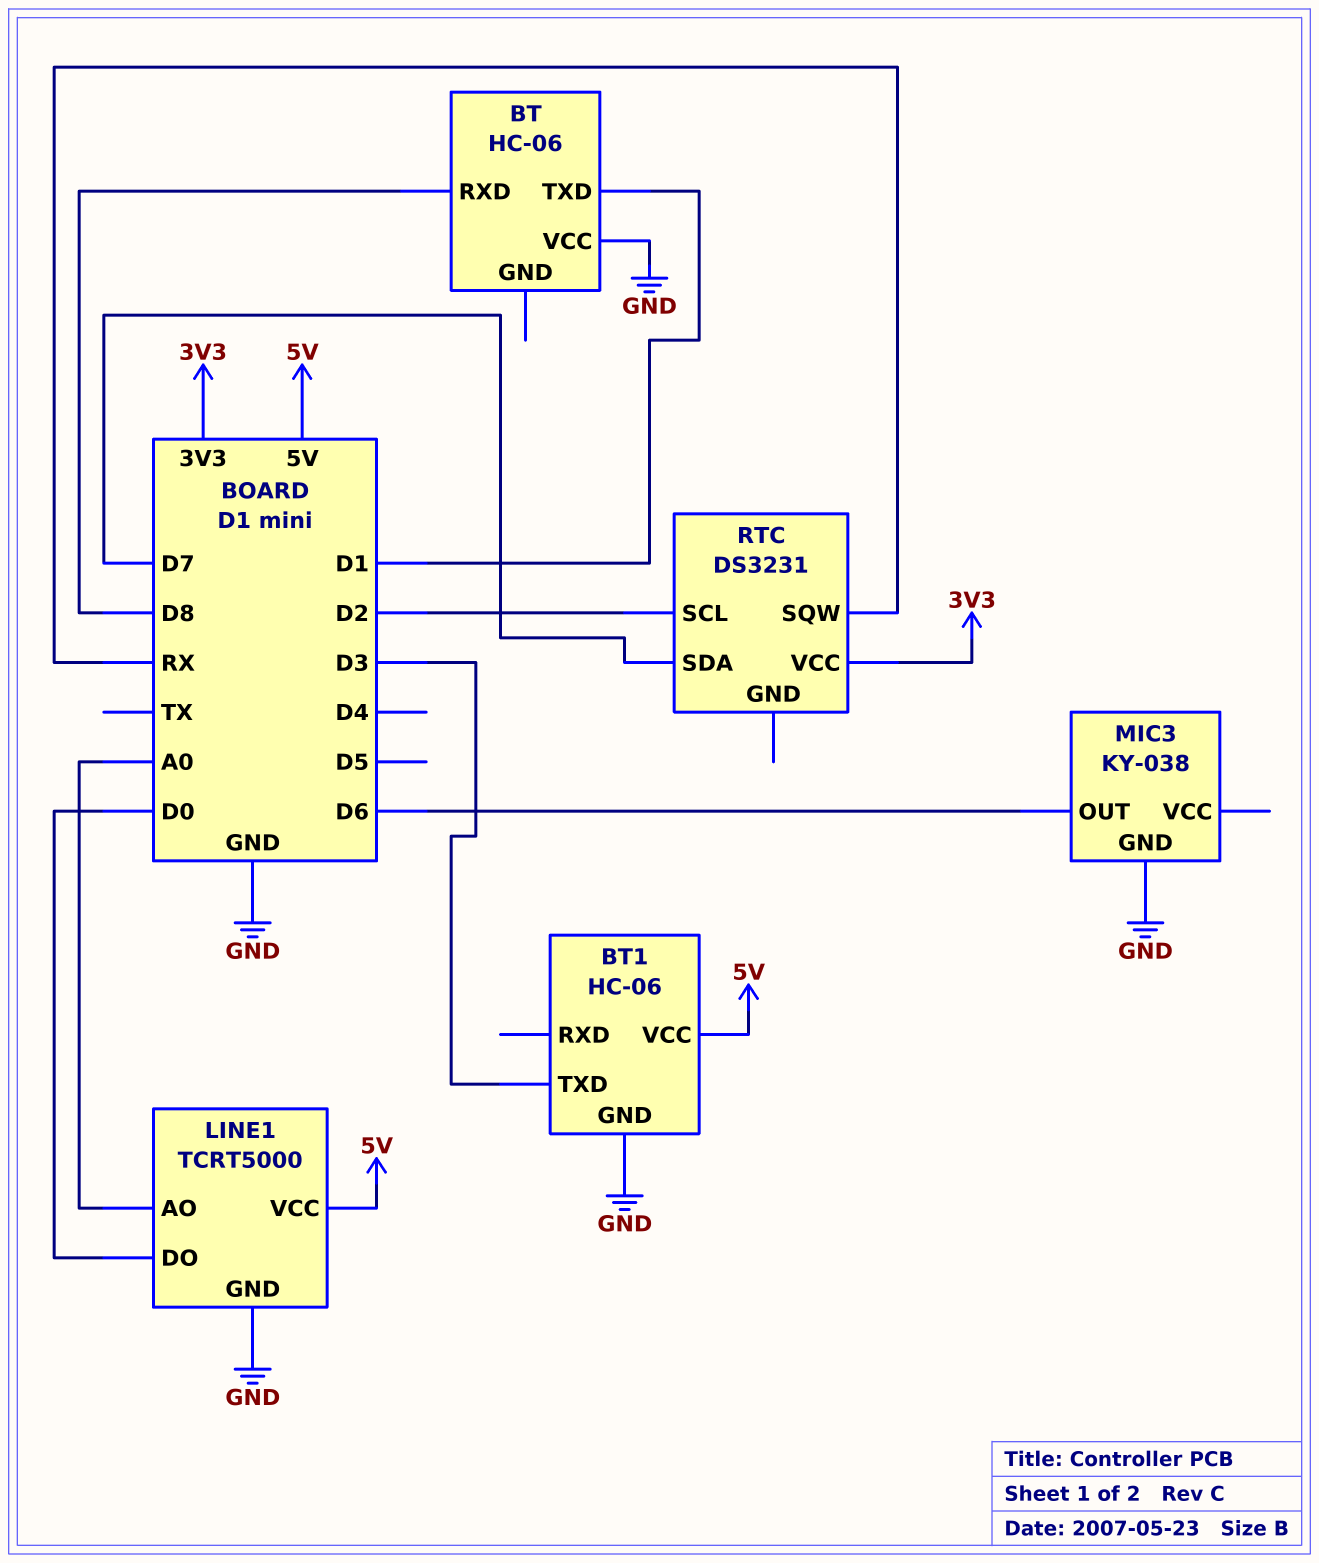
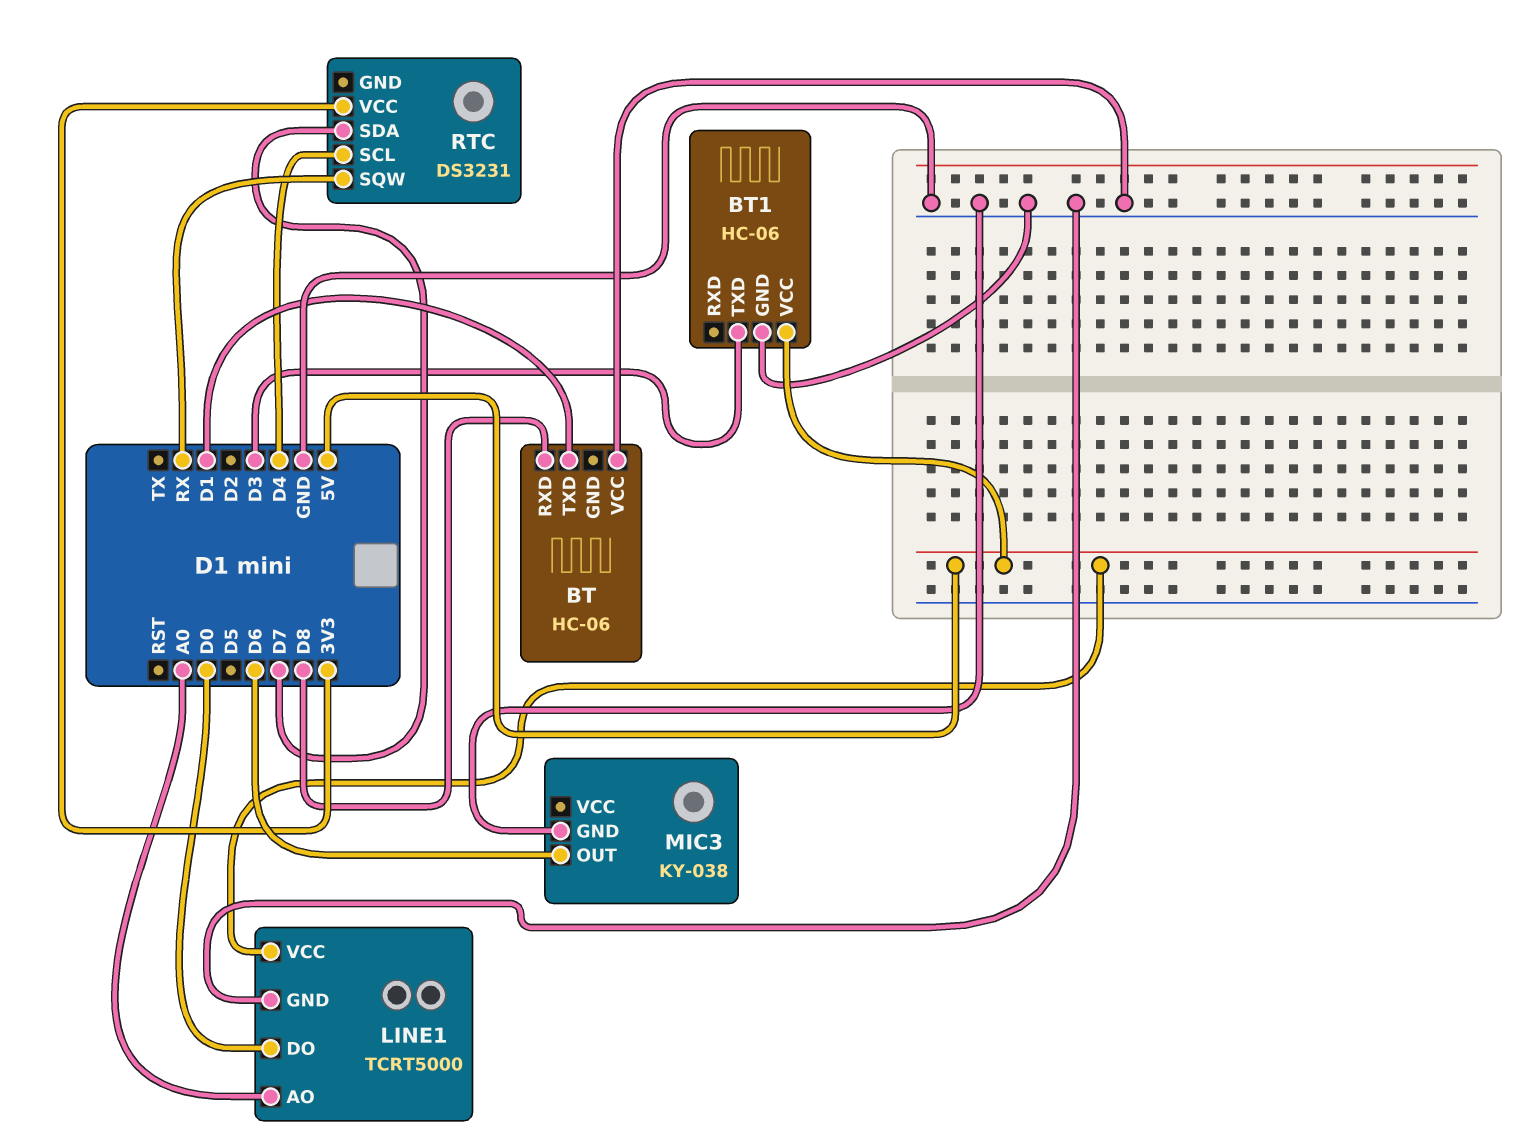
RTC pin SCL: D2 -> D4

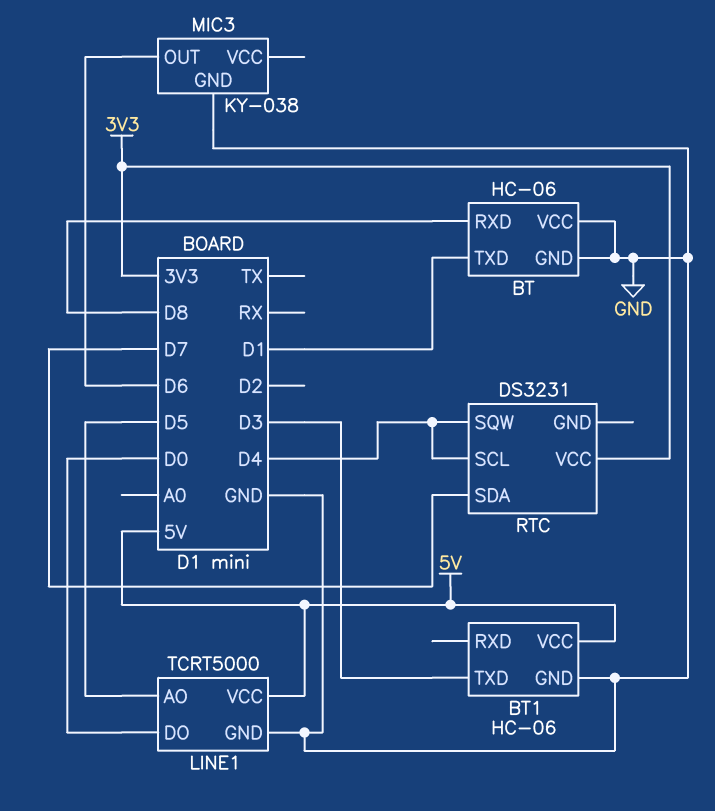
BT pin GND: none -> GND
LINE1 pin AO: A0 -> D5
RTC pin SQW: RX -> D4

